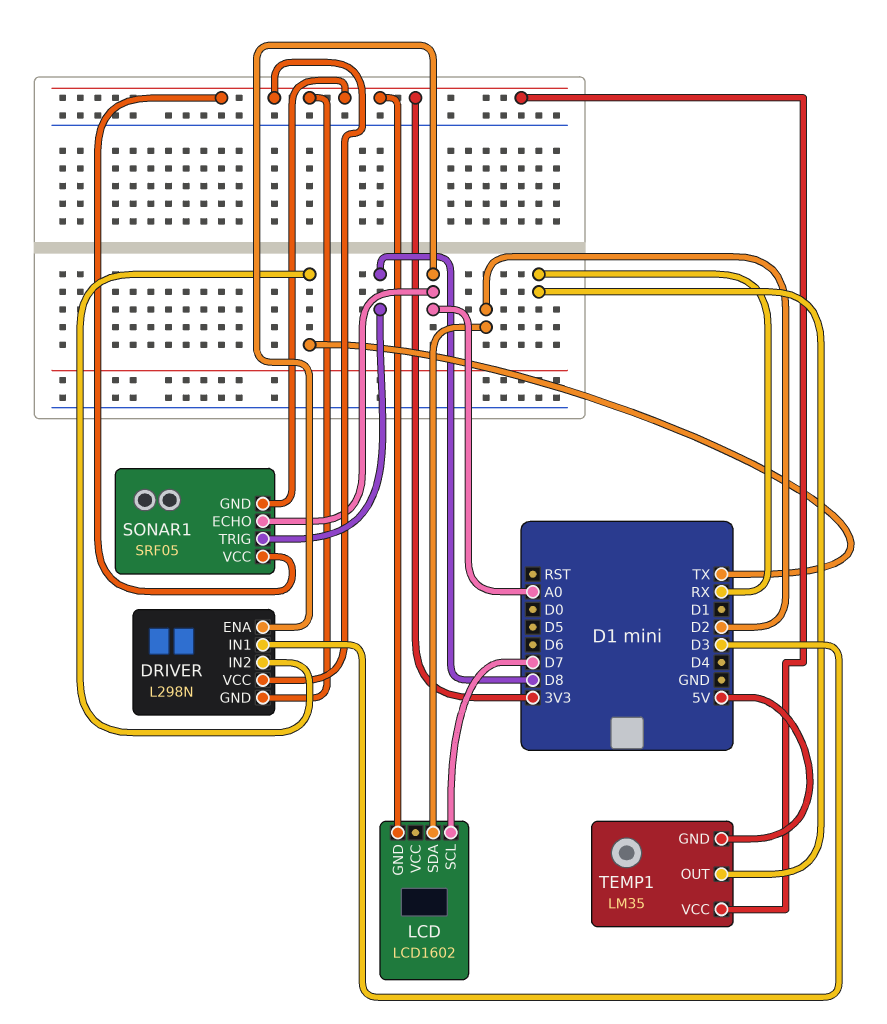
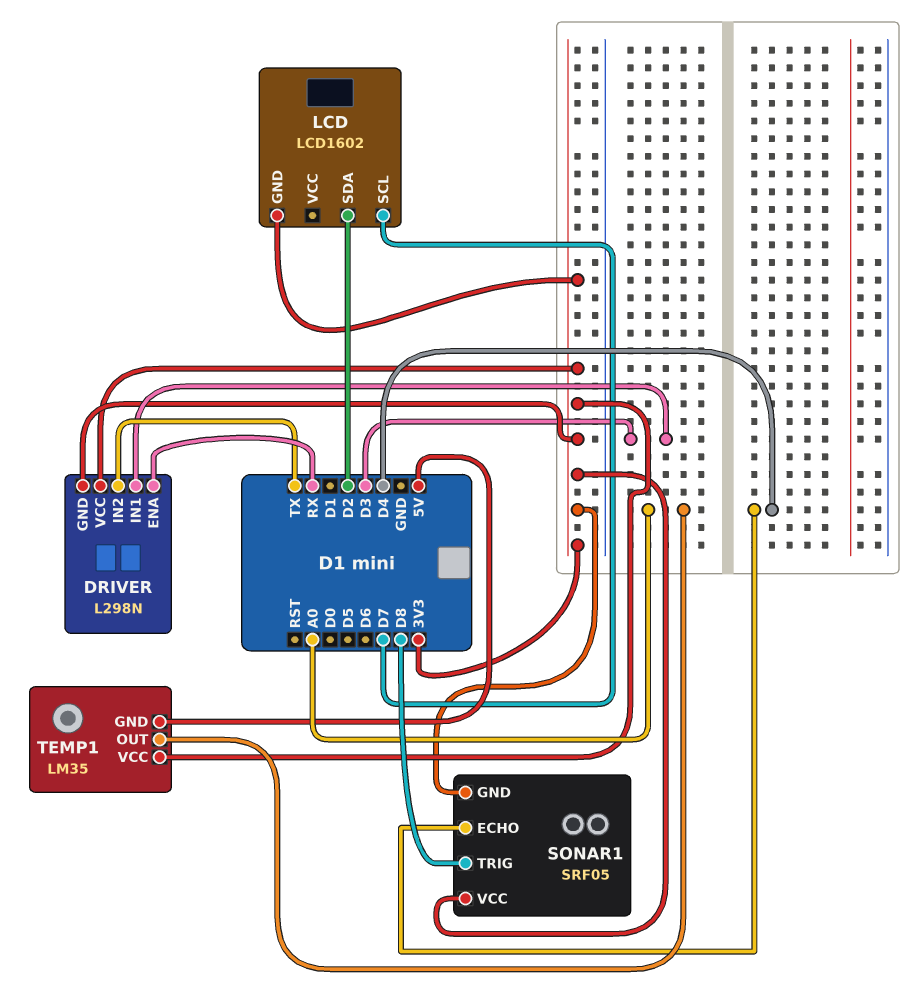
DRIVER pin ENA: A0 -> RX
SONAR1 pin ECHO: A0 -> D4
TEMP1 pin OUT: RX -> A0

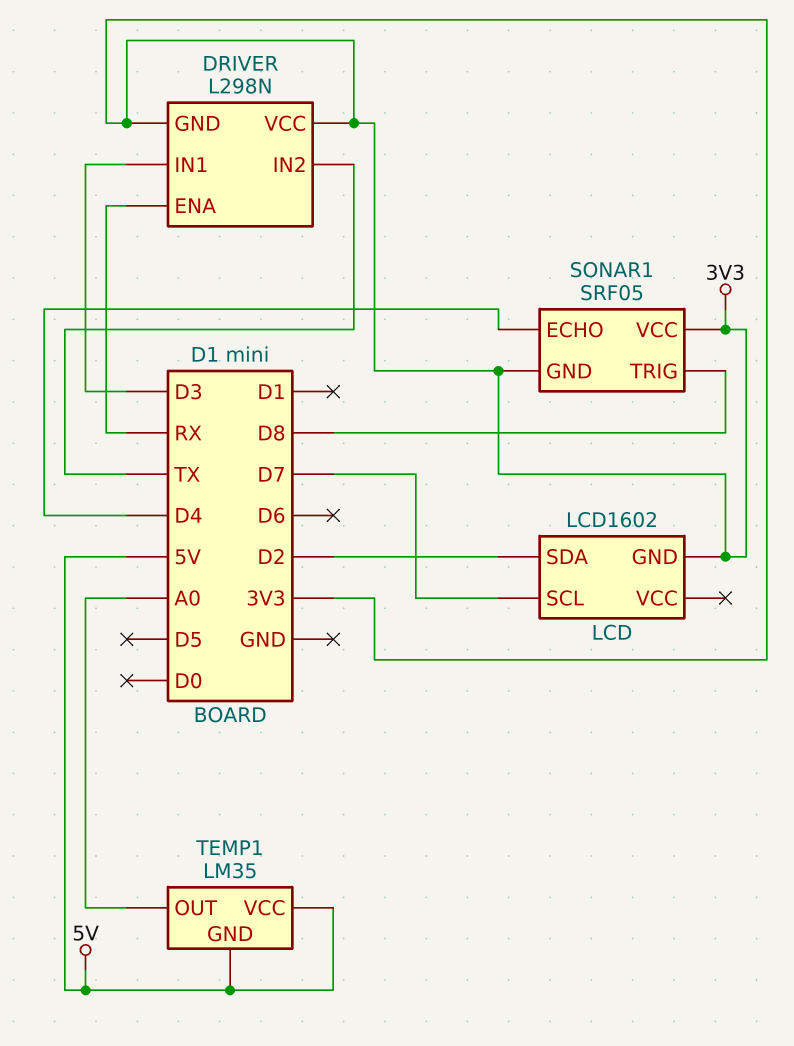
TEMP1 pin VCC: 3V3 -> 5V

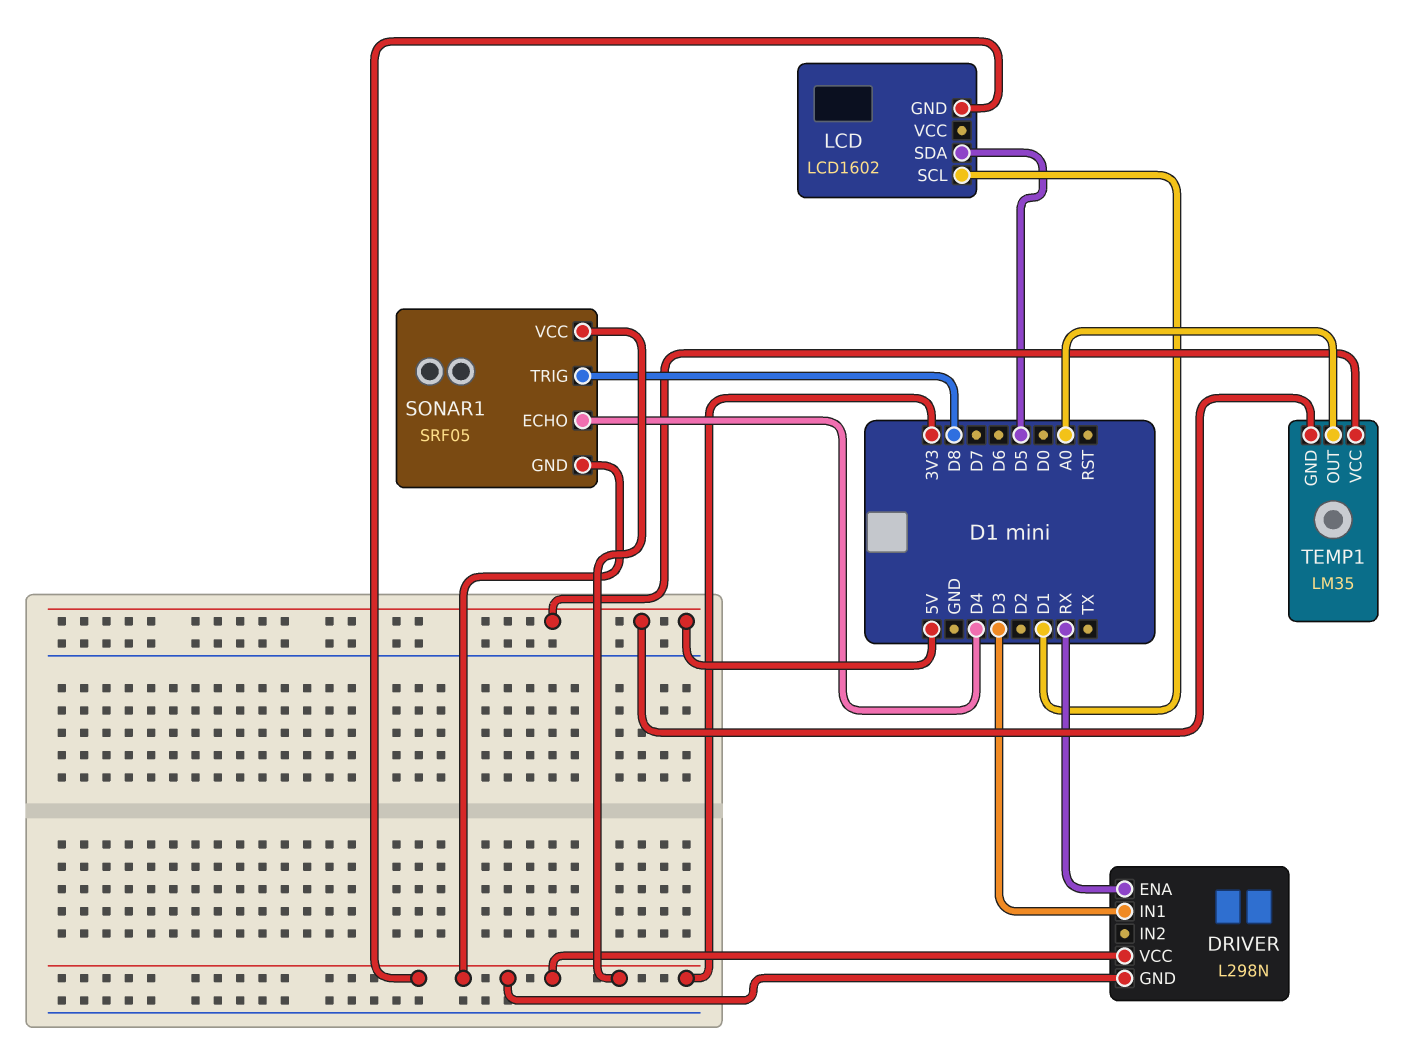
DRIVER pin IN2: TX -> none
LCD pin SCL: D7 -> D1
LCD pin SDA: D2 -> D5

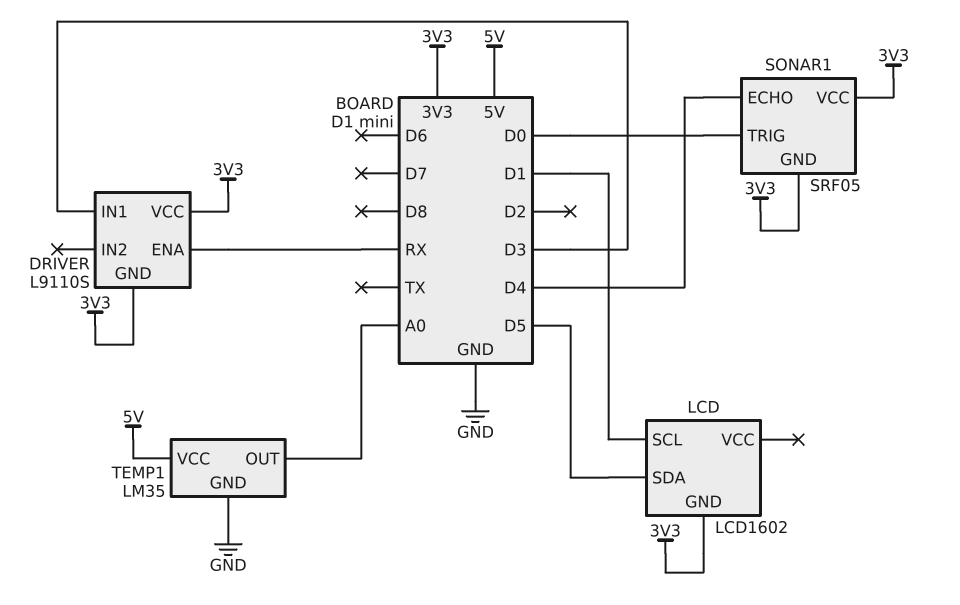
DRIVER: L298N -> L9110S
SONAR1 pin TRIG: D8 -> D0
TEMP1 pin GND: 5V -> GND

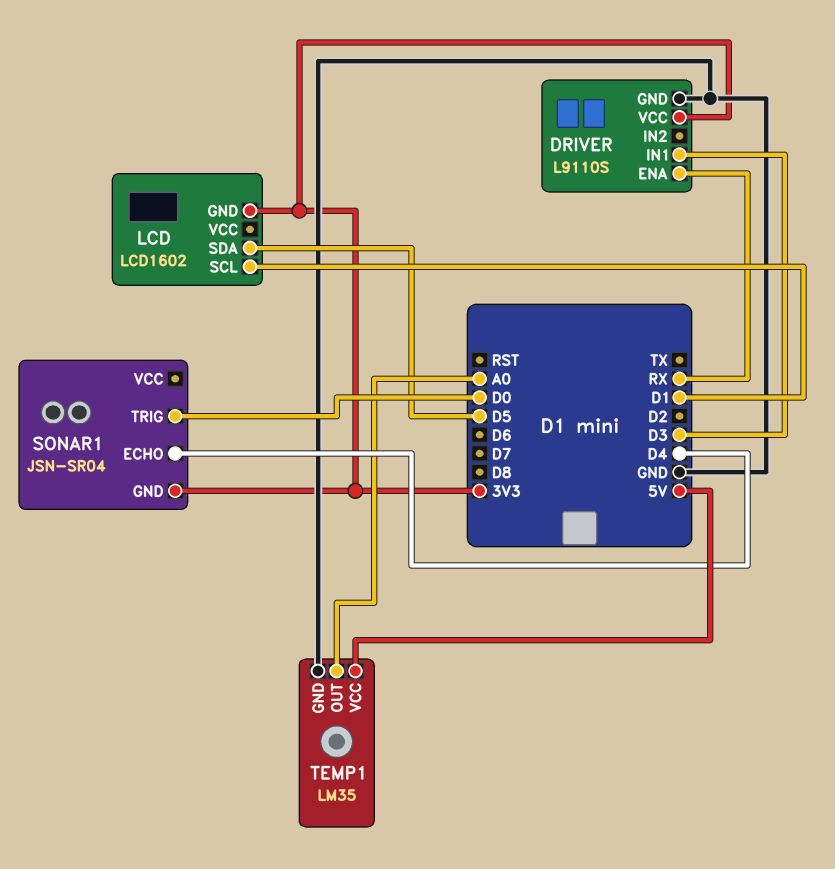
DRIVER pin GND: 3V3 -> GND
SONAR1: SRF05 -> JSN-SR04
SONAR1 pin VCC: 3V3 -> none

